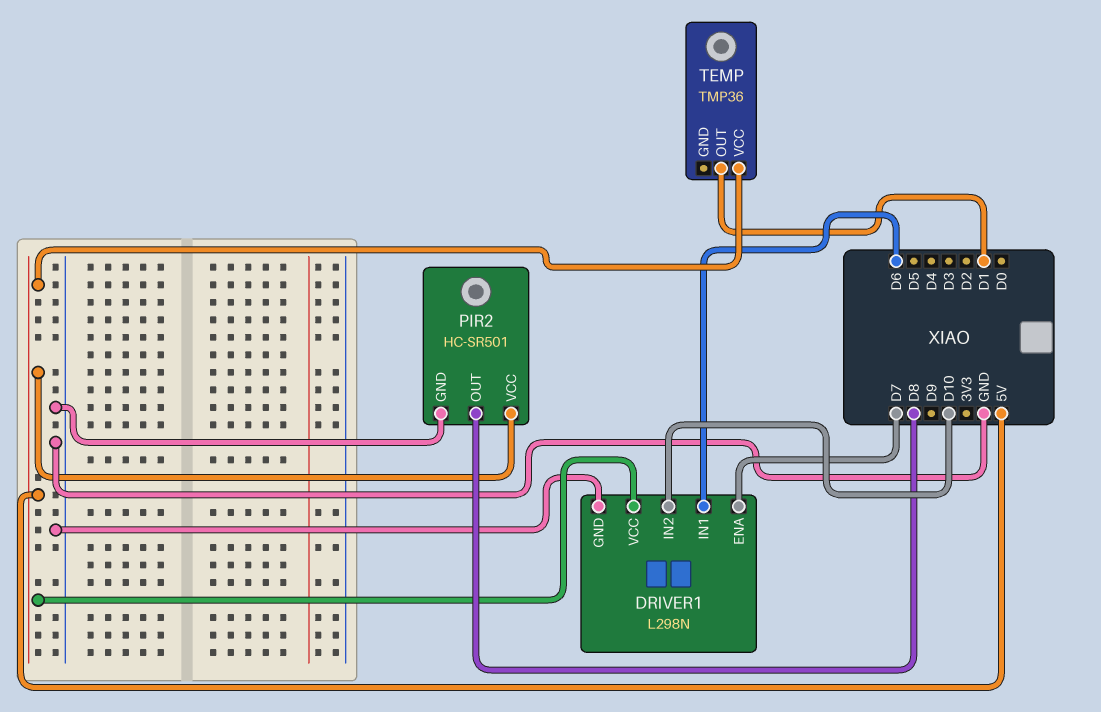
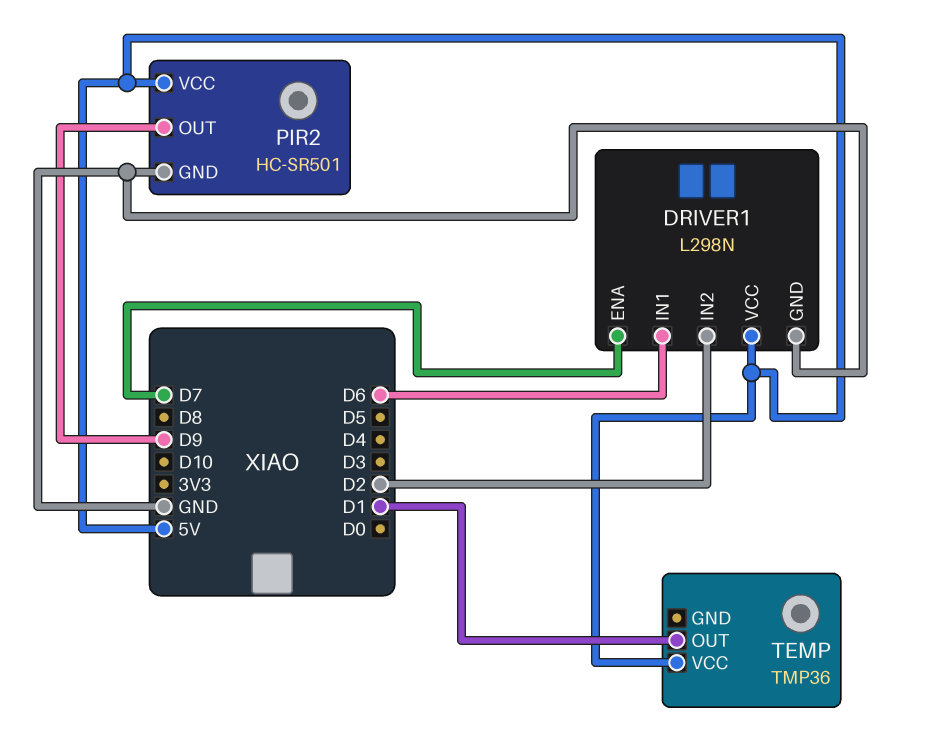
DRIVER1 pin IN2: D10 -> D2
PIR2 pin OUT: D8 -> D9

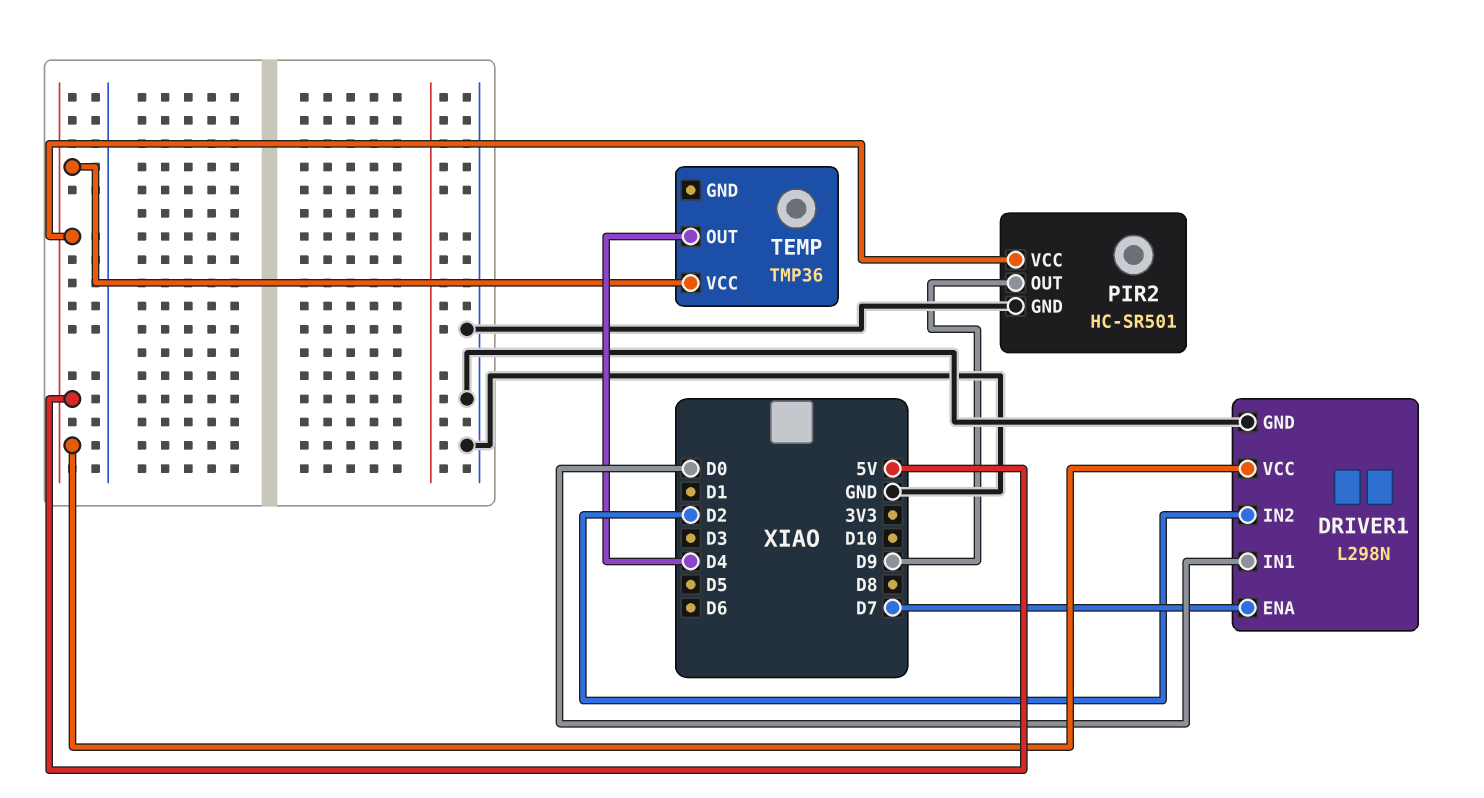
DRIVER1 pin IN1: D6 -> D0
TEMP pin OUT: D1 -> D4

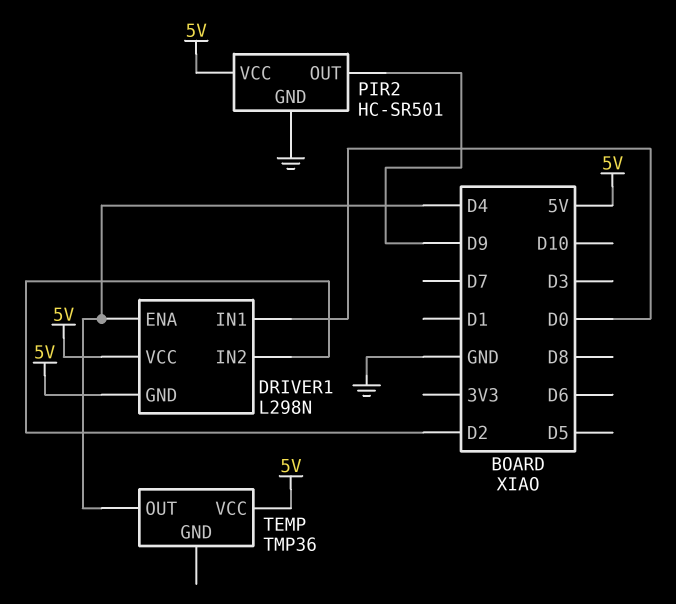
DRIVER1 pin ENA: D7 -> D4
DRIVER1 pin GND: GND -> 5V

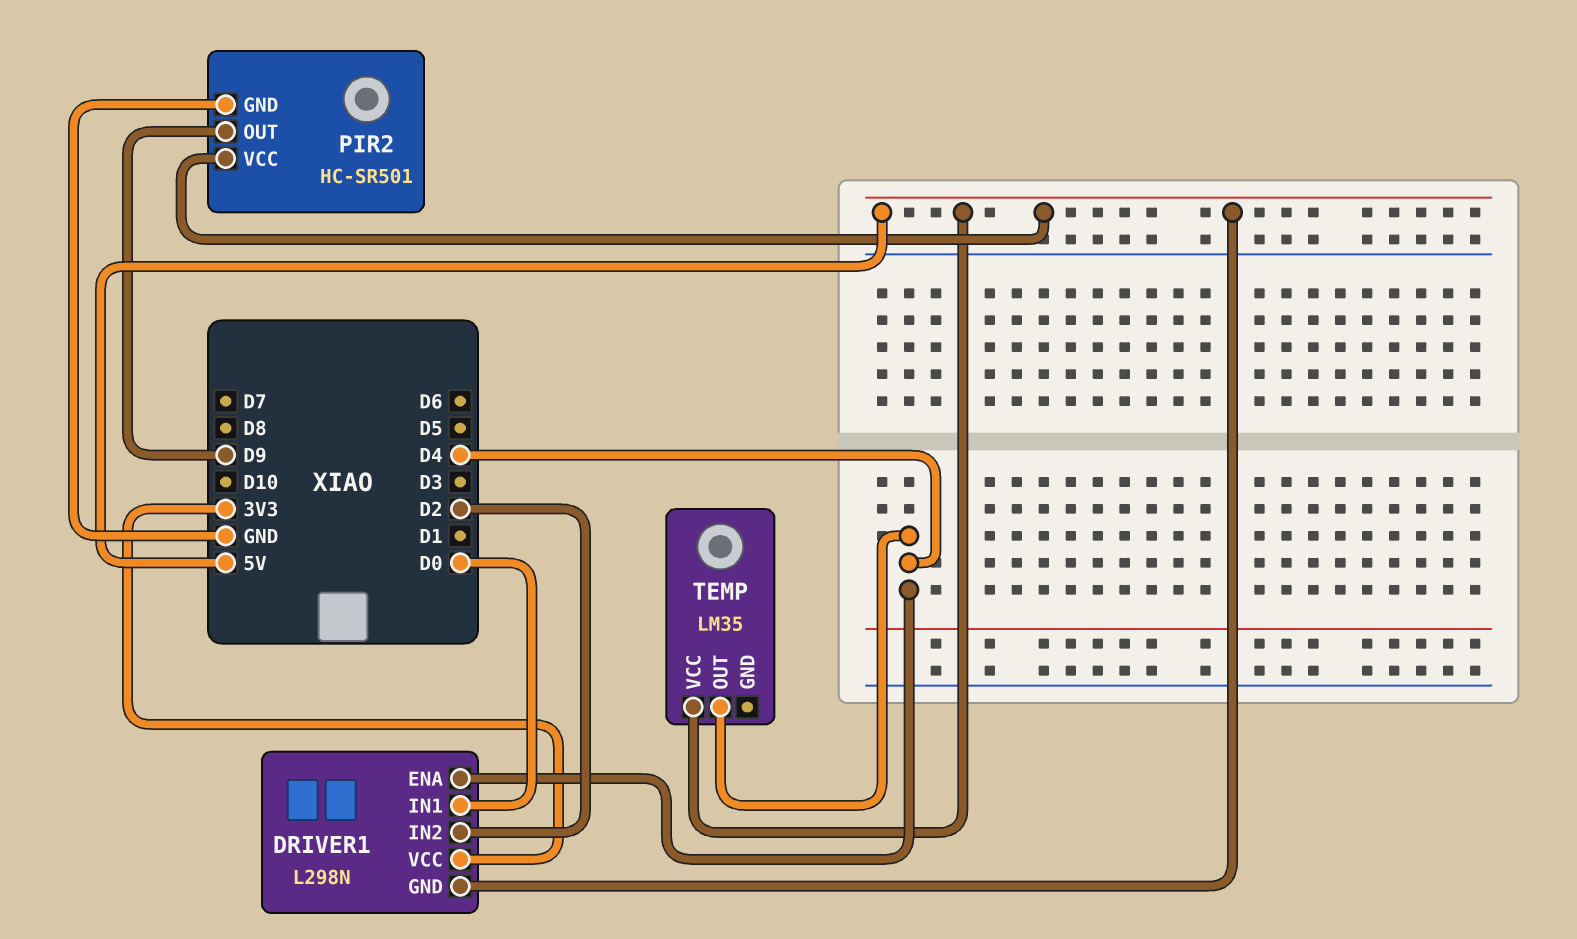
DRIVER1 pin VCC: 5V -> 3V3
TEMP: TMP36 -> LM35

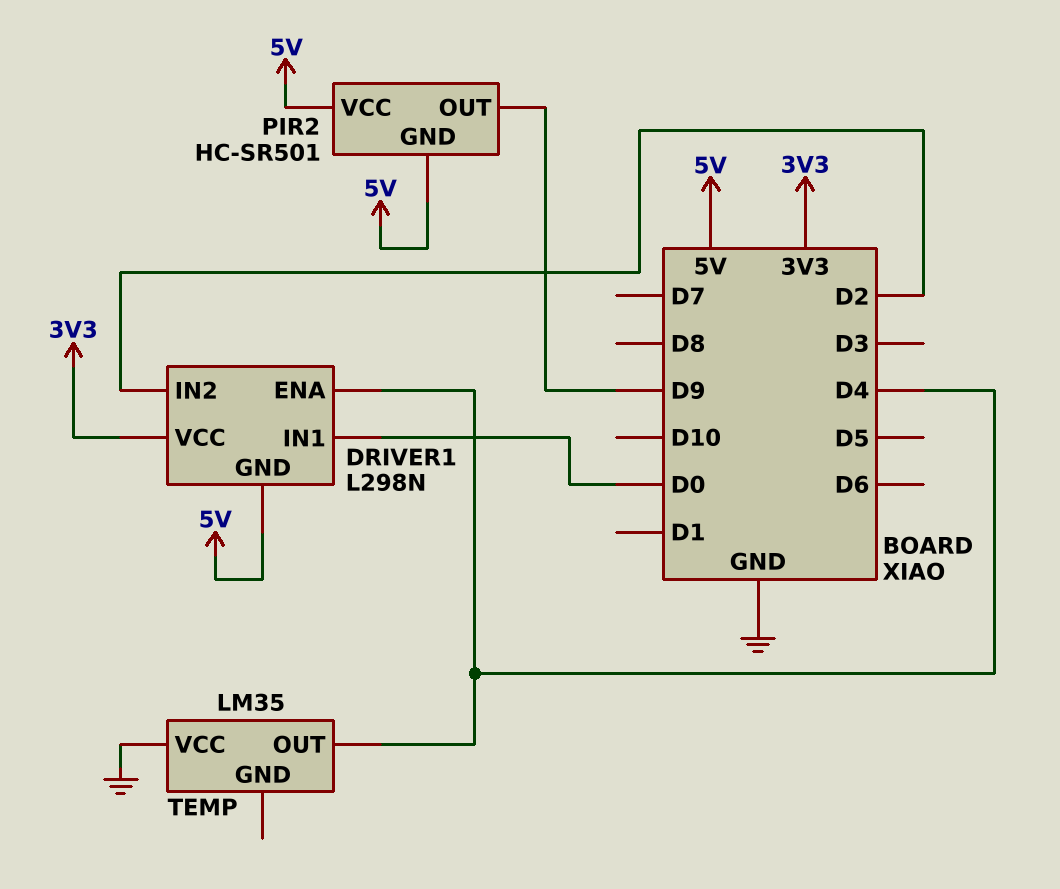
PIR2 pin GND: GND -> 5V
TEMP pin VCC: 5V -> GND

